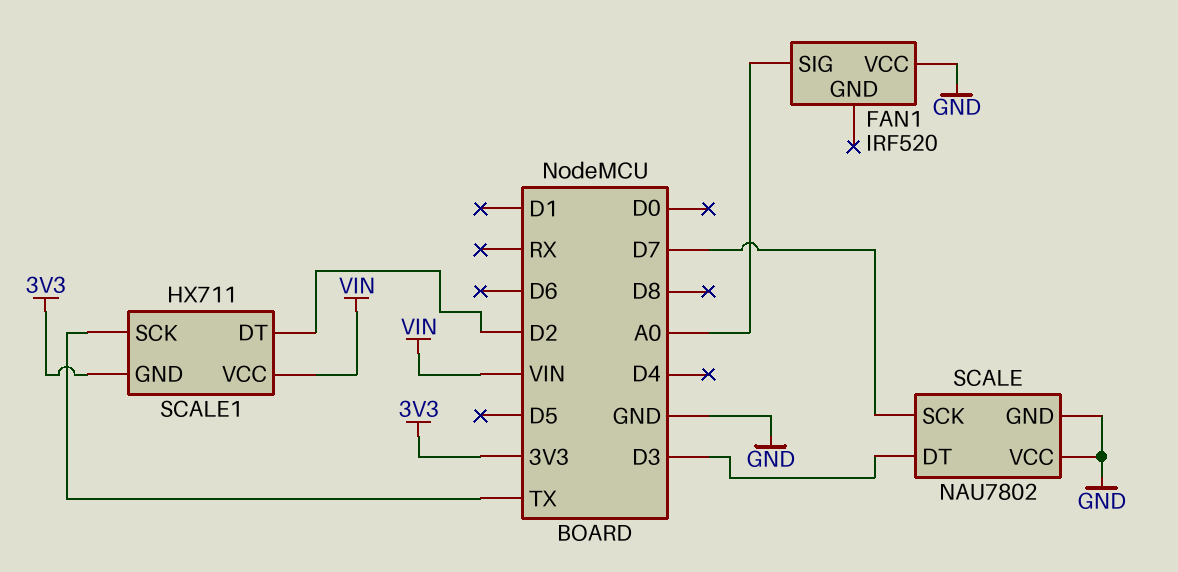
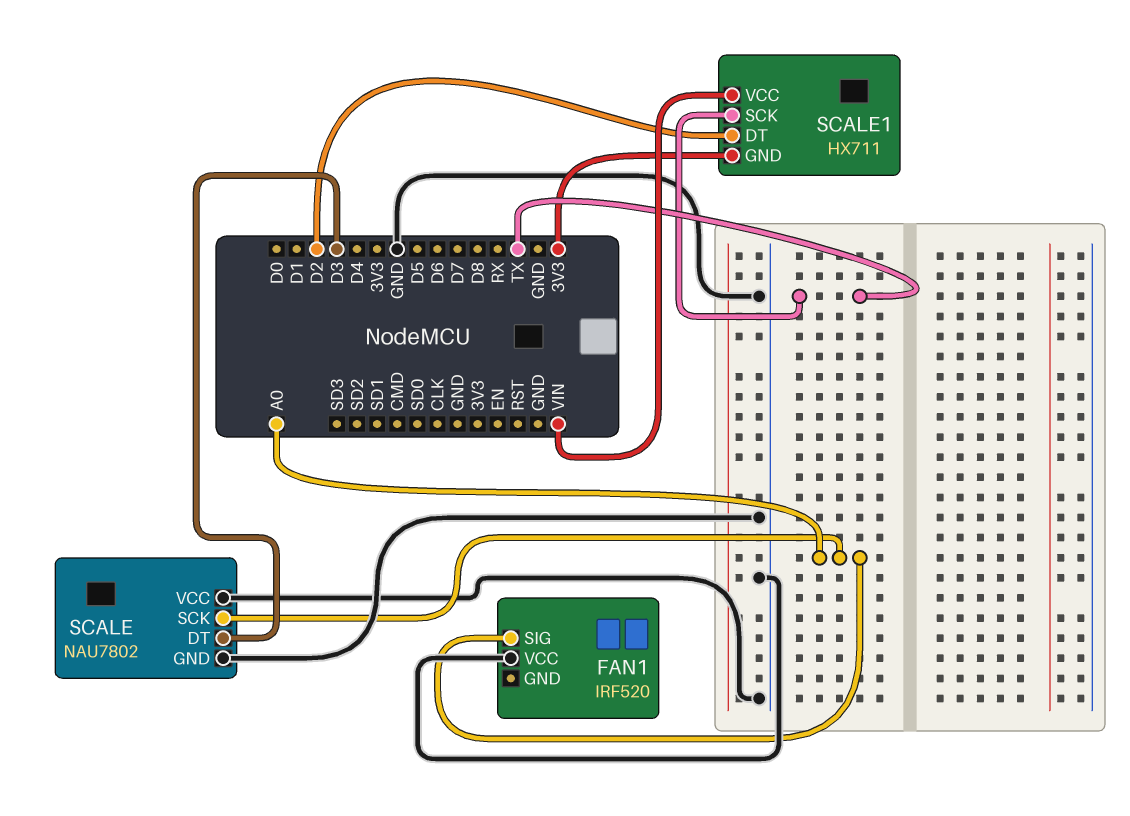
SCALE pin SCK: D7 -> A0

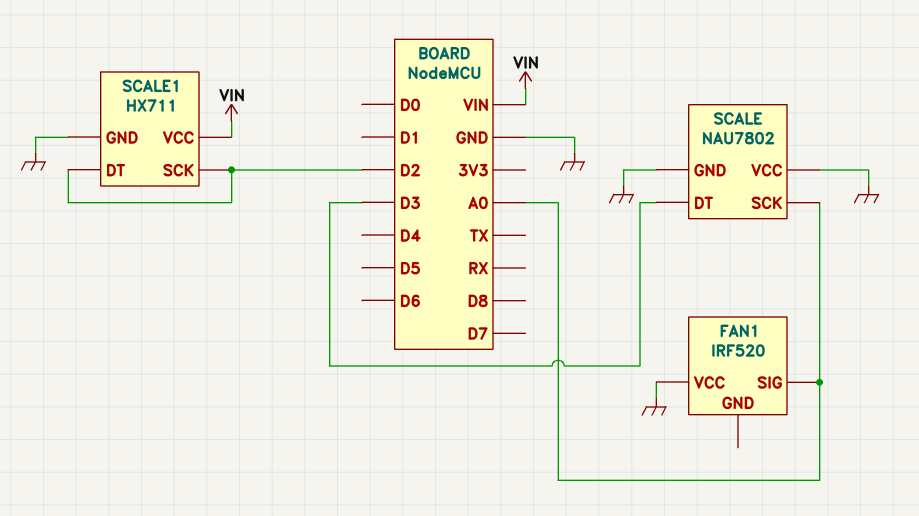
SCALE1 pin GND: 3V3 -> GND
SCALE1 pin SCK: TX -> D2

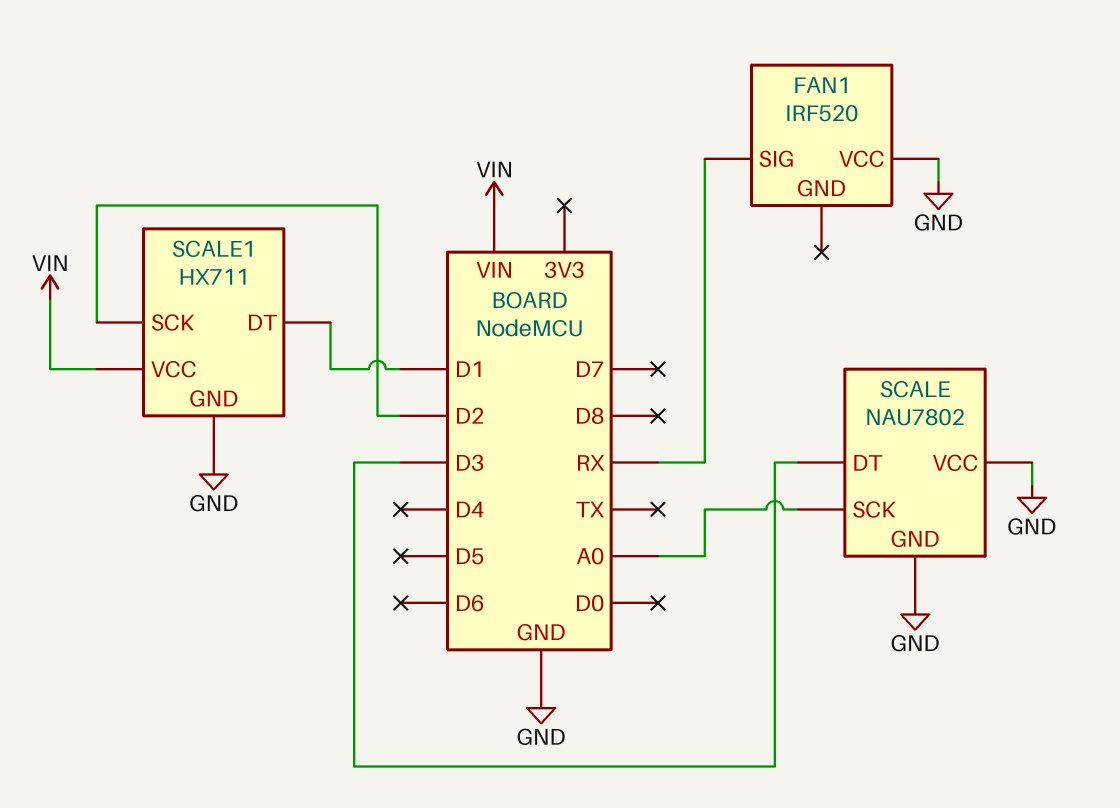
FAN1 pin SIG: A0 -> RX
SCALE1 pin DT: D2 -> D1

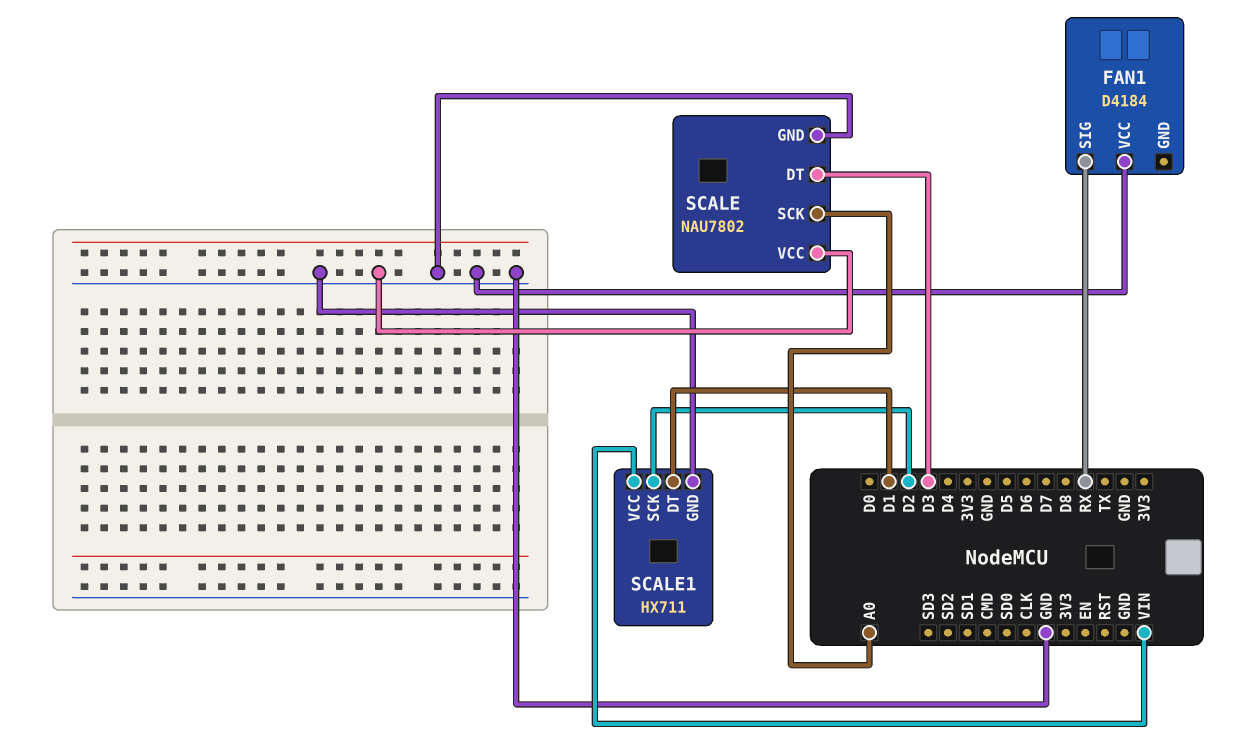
FAN1: IRF520 -> D4184

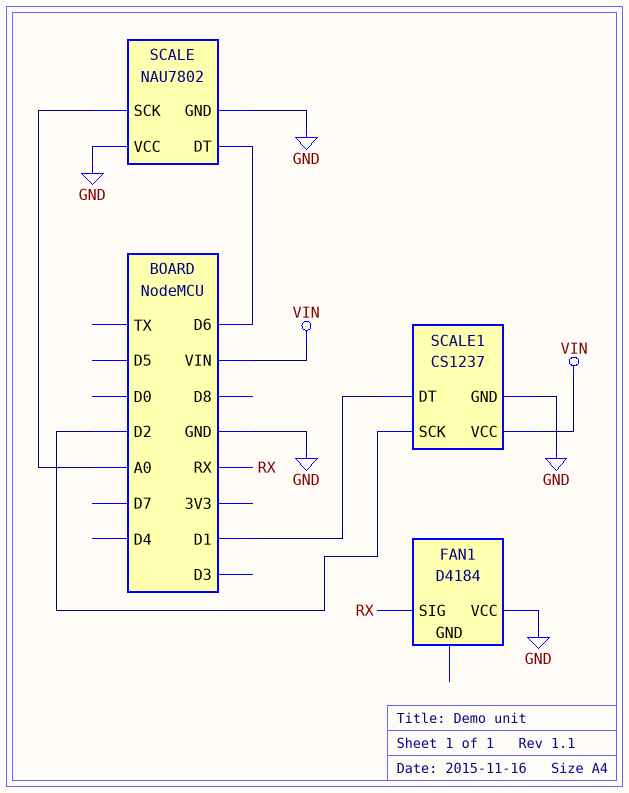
SCALE pin DT: D3 -> D6
SCALE1: HX711 -> CS1237

